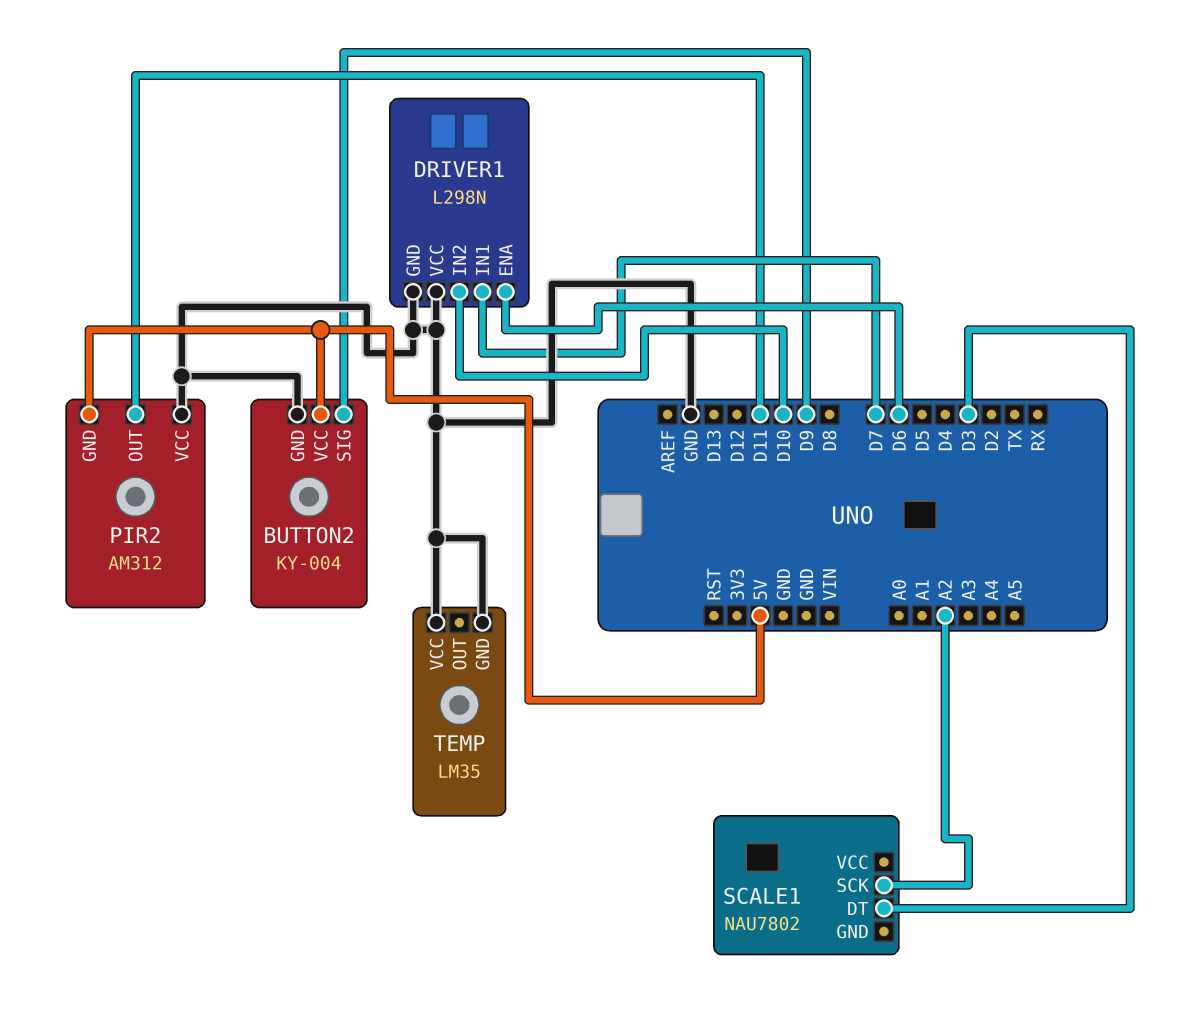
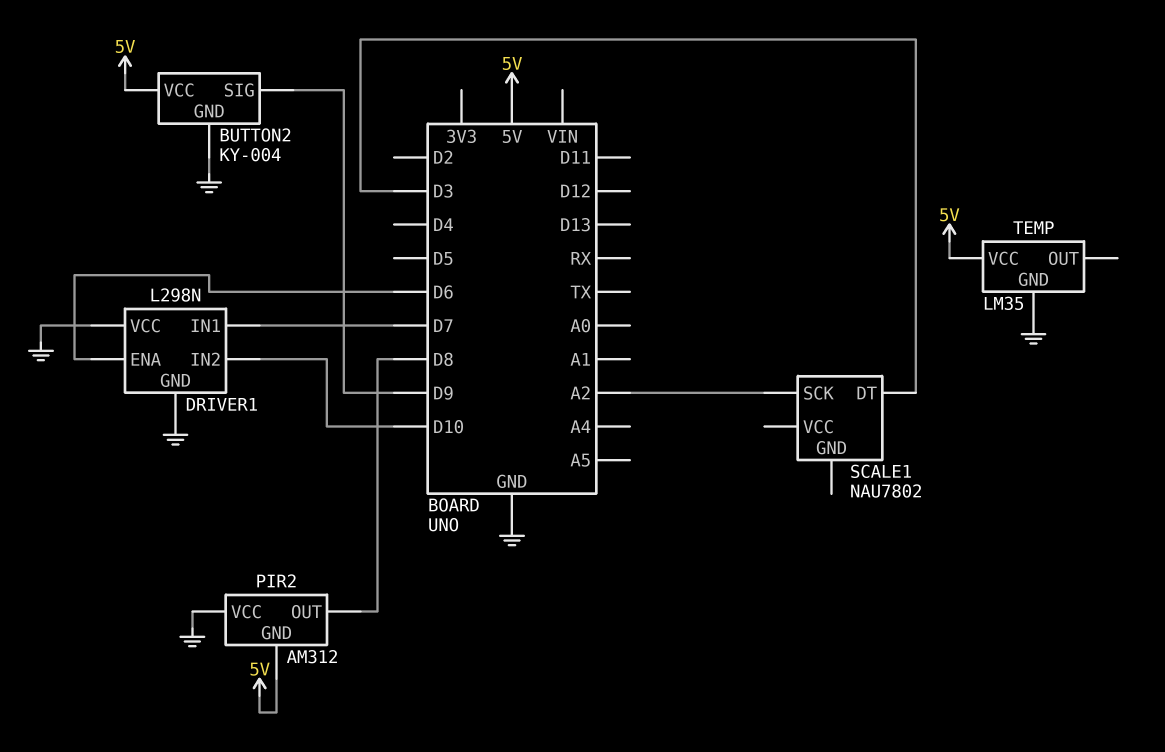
PIR2 pin OUT: D11 -> D8
TEMP pin VCC: GND -> 5V

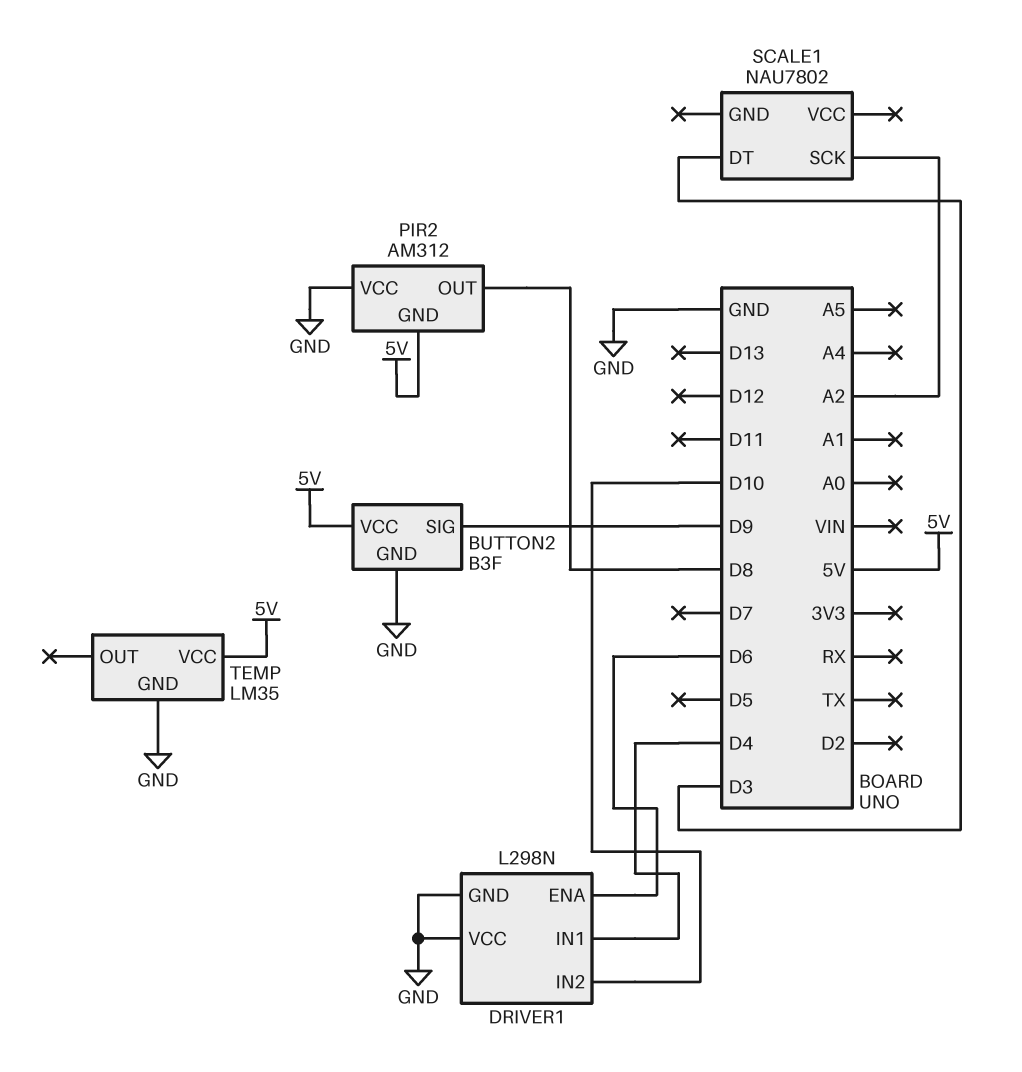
BUTTON2: KY-004 -> B3F
DRIVER1 pin IN1: D7 -> D4

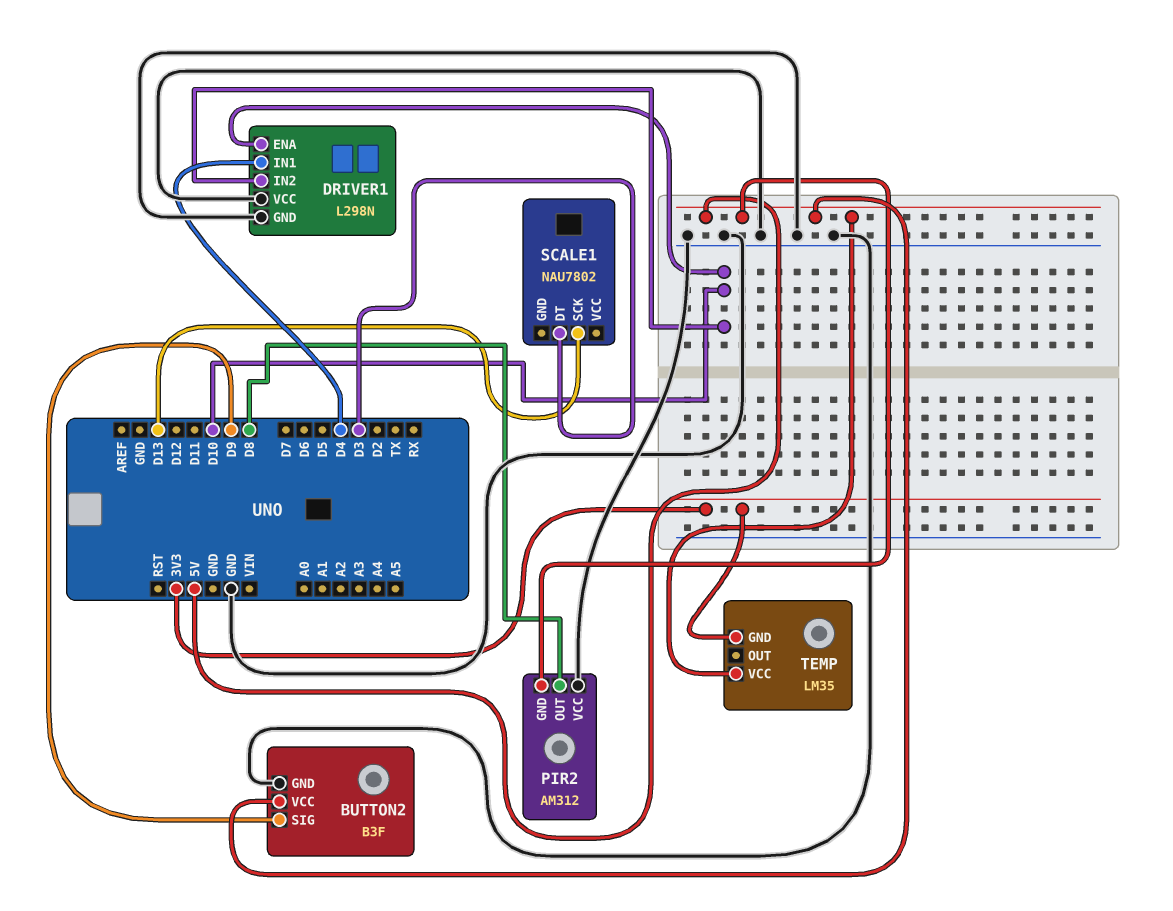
DRIVER1 pin ENA: D6 -> D10
SCALE1 pin SCK: A2 -> D13
TEMP pin GND: GND -> 3V3

